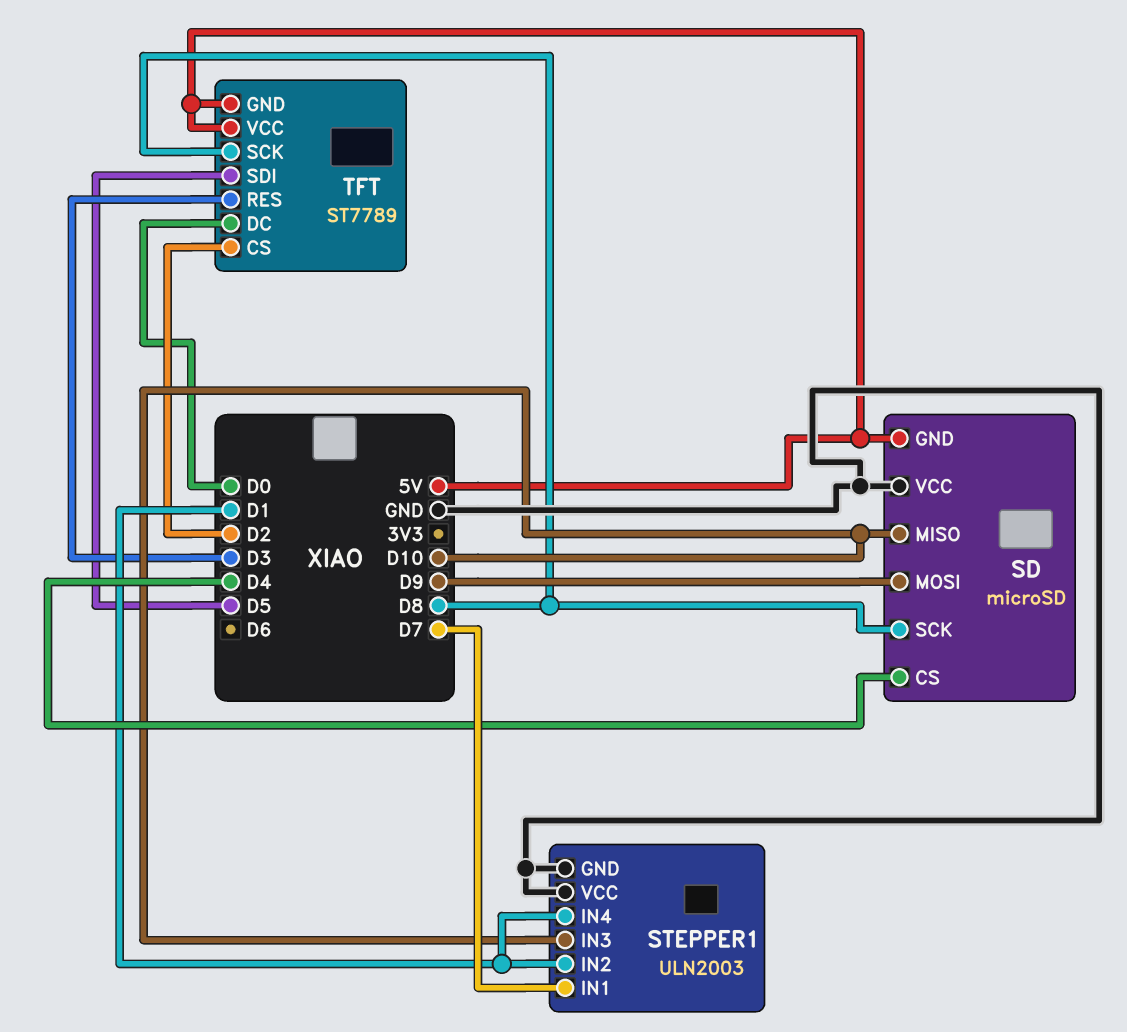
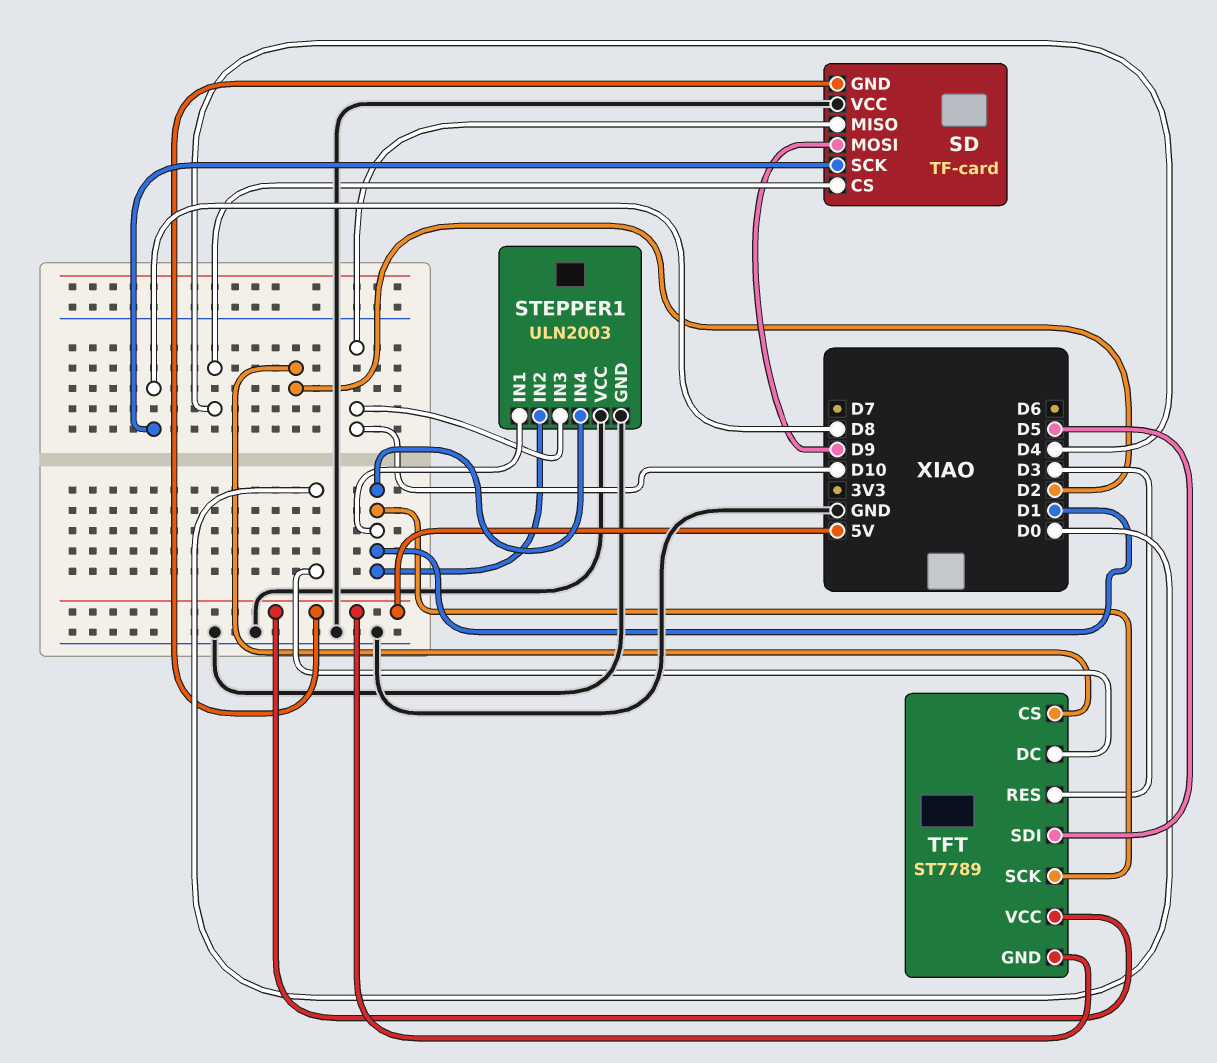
SD: microSD -> TF-card
STEPPER1 pin IN1: D7 -> D1
TFT pin SCK: D8 -> D1

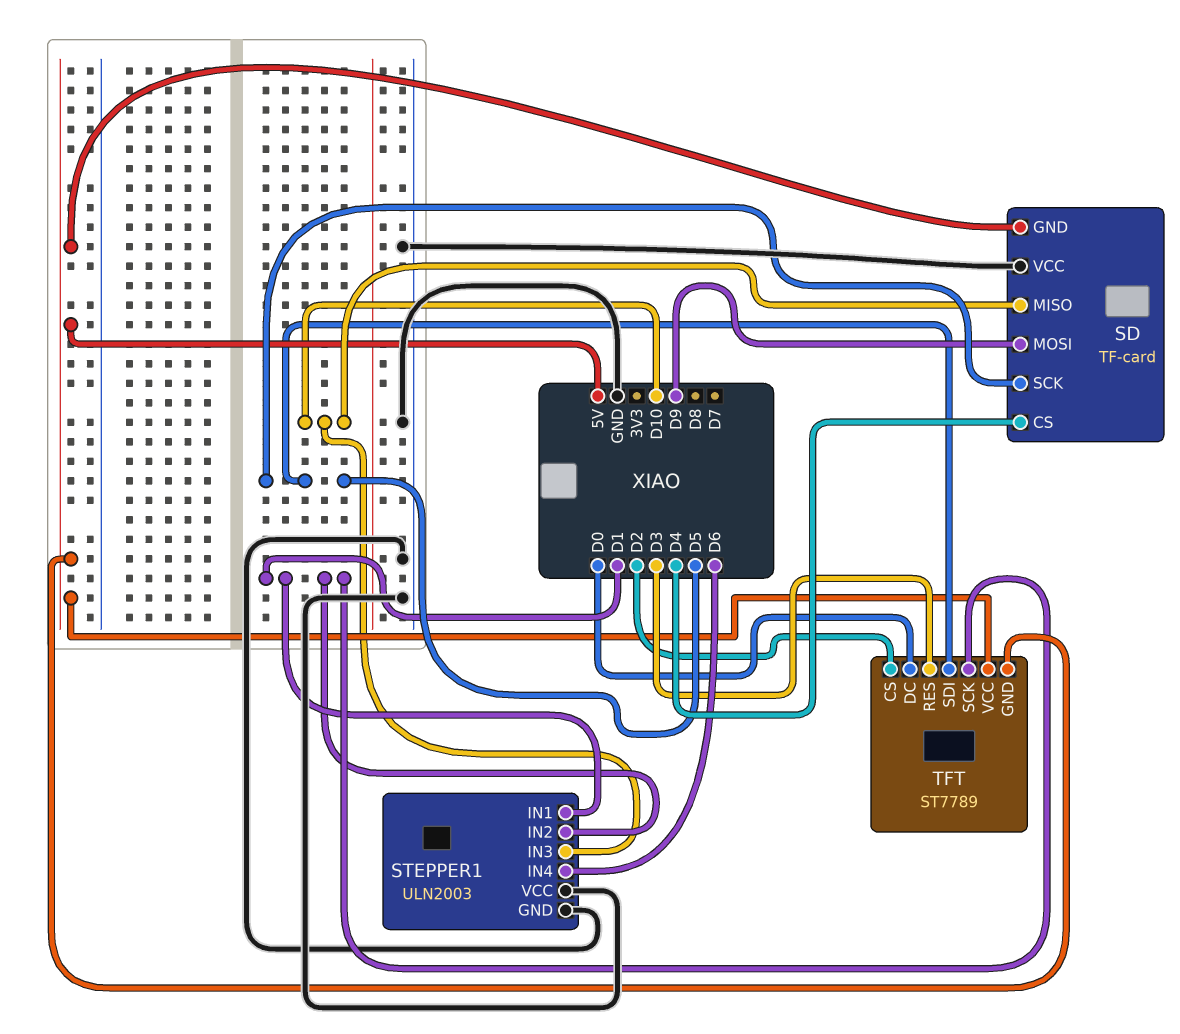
SD pin SCK: D8 -> D5
STEPPER1 pin IN4: D1 -> D6

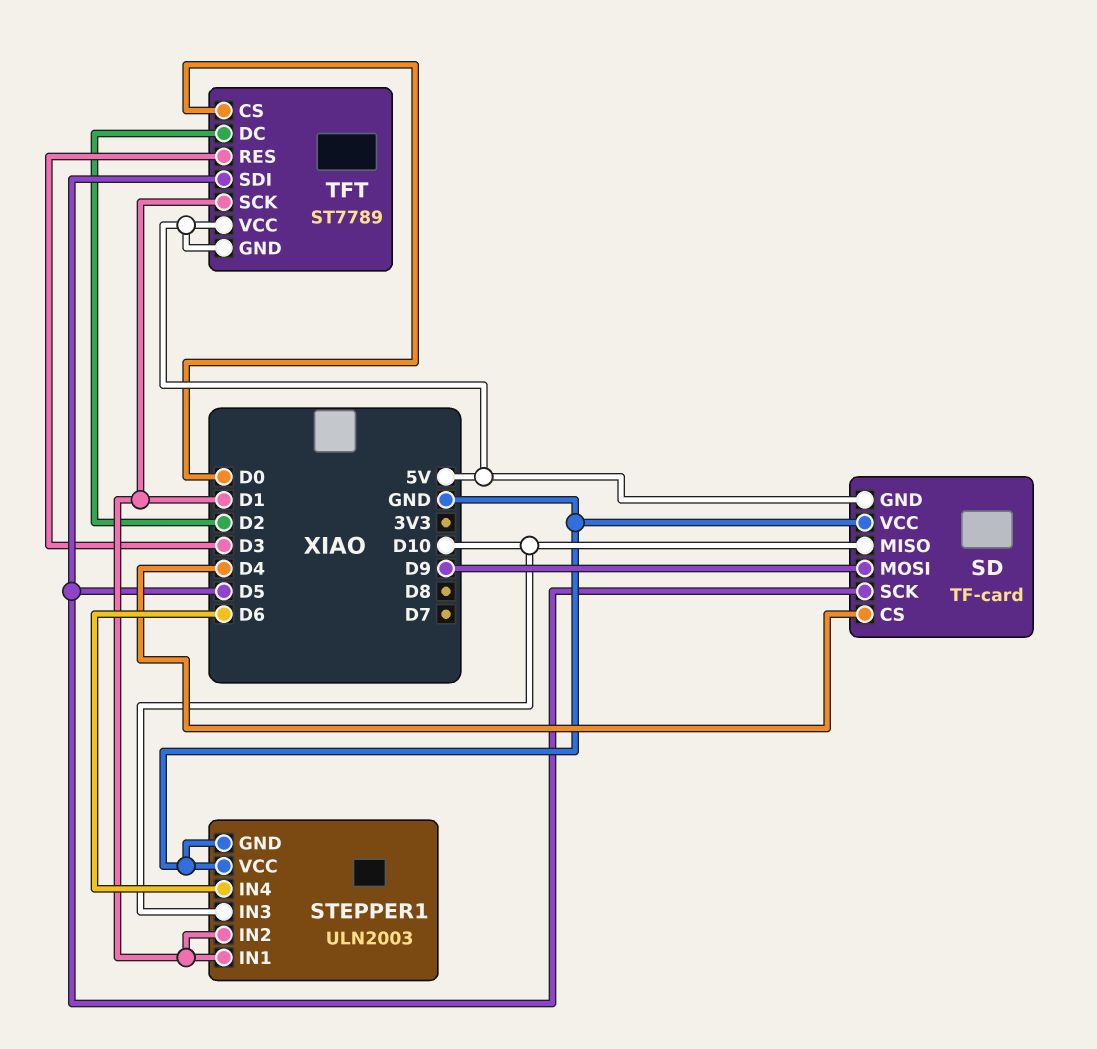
TFT pin CS: D2 -> D0
TFT pin DC: D0 -> D2

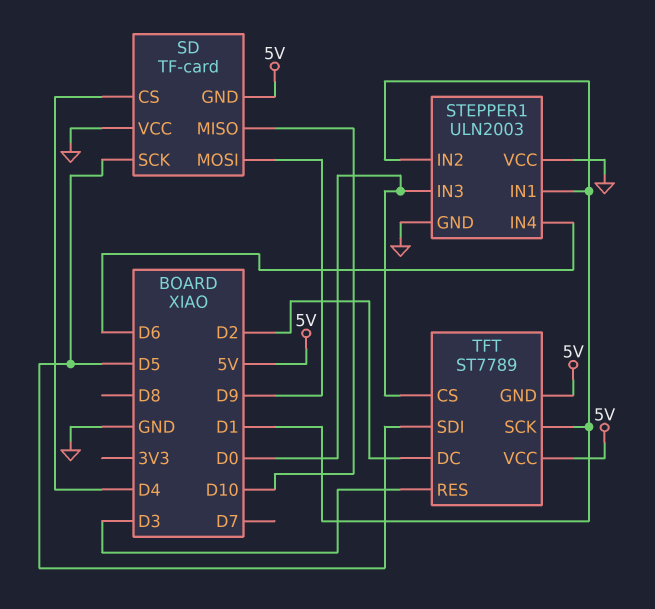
STEPPER1 pin IN3: D10 -> D0

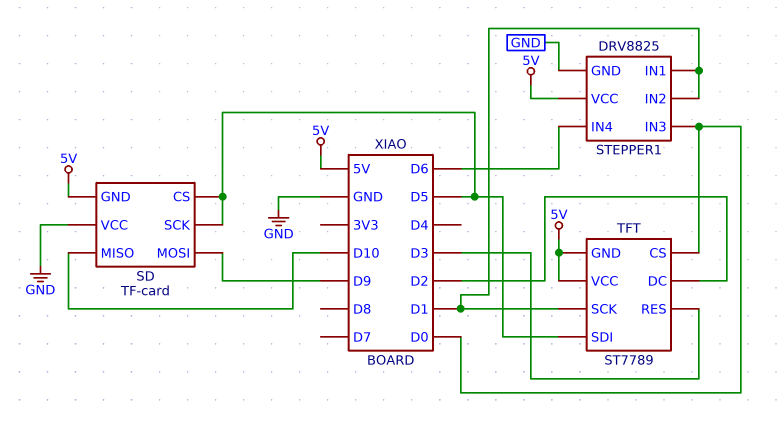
SD pin CS: D4 -> D5
STEPPER1: ULN2003 -> DRV8825
STEPPER1 pin VCC: GND -> 5V

